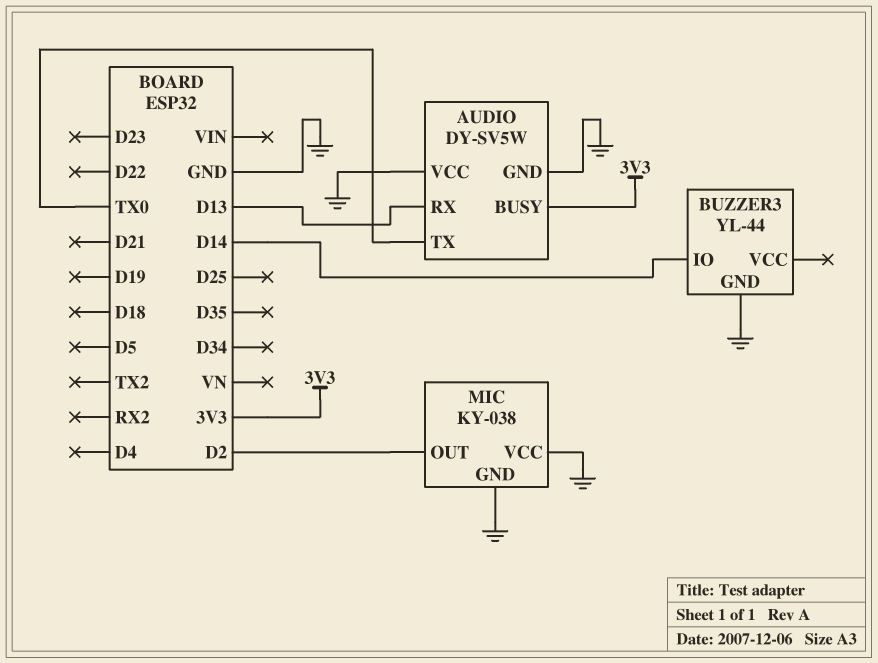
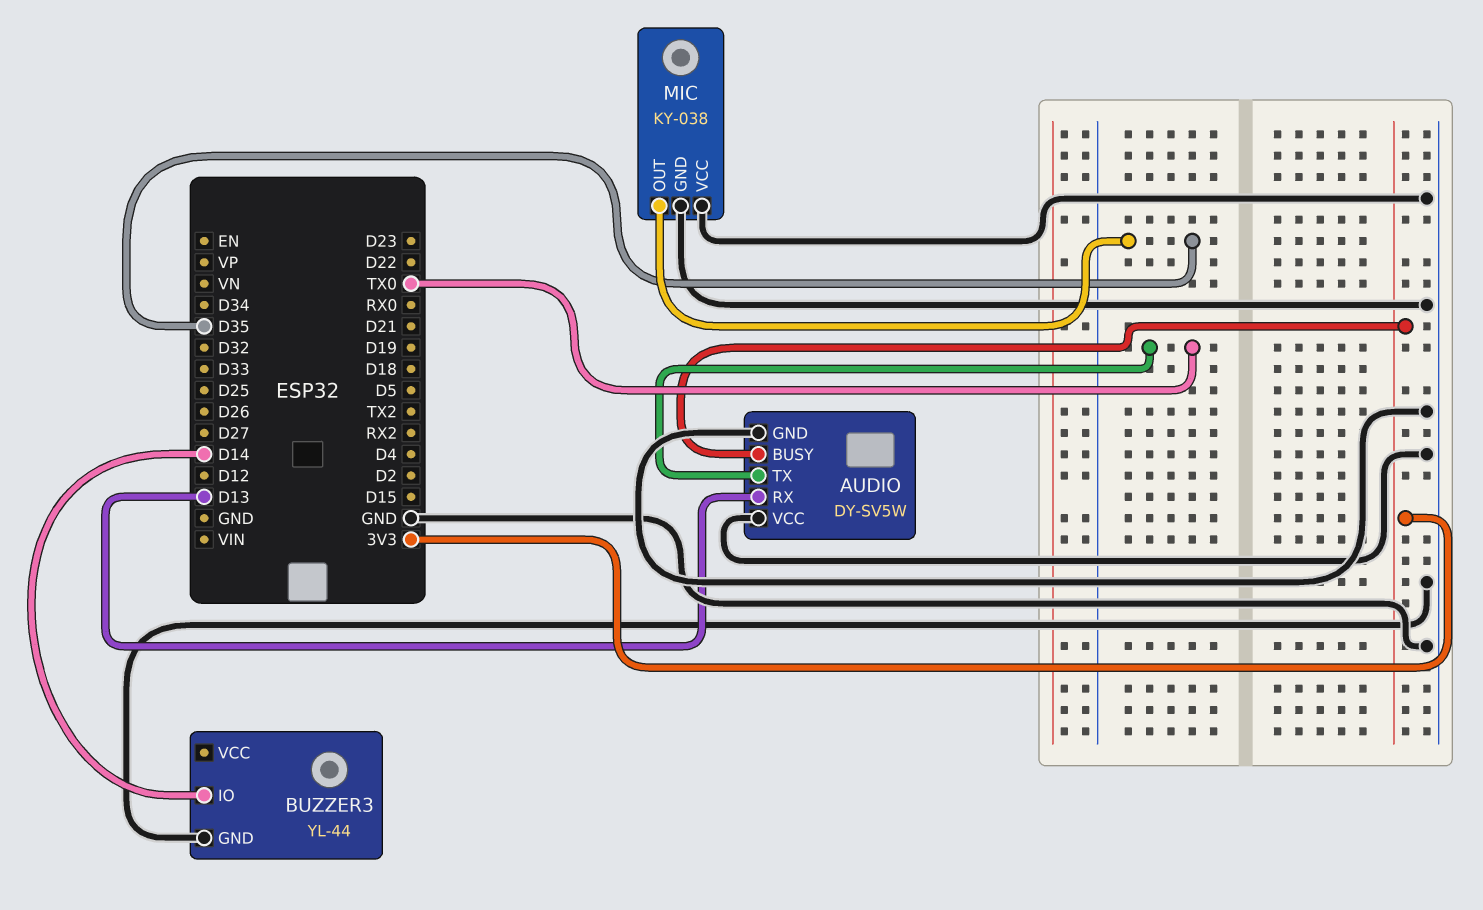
MIC pin OUT: D2 -> D35

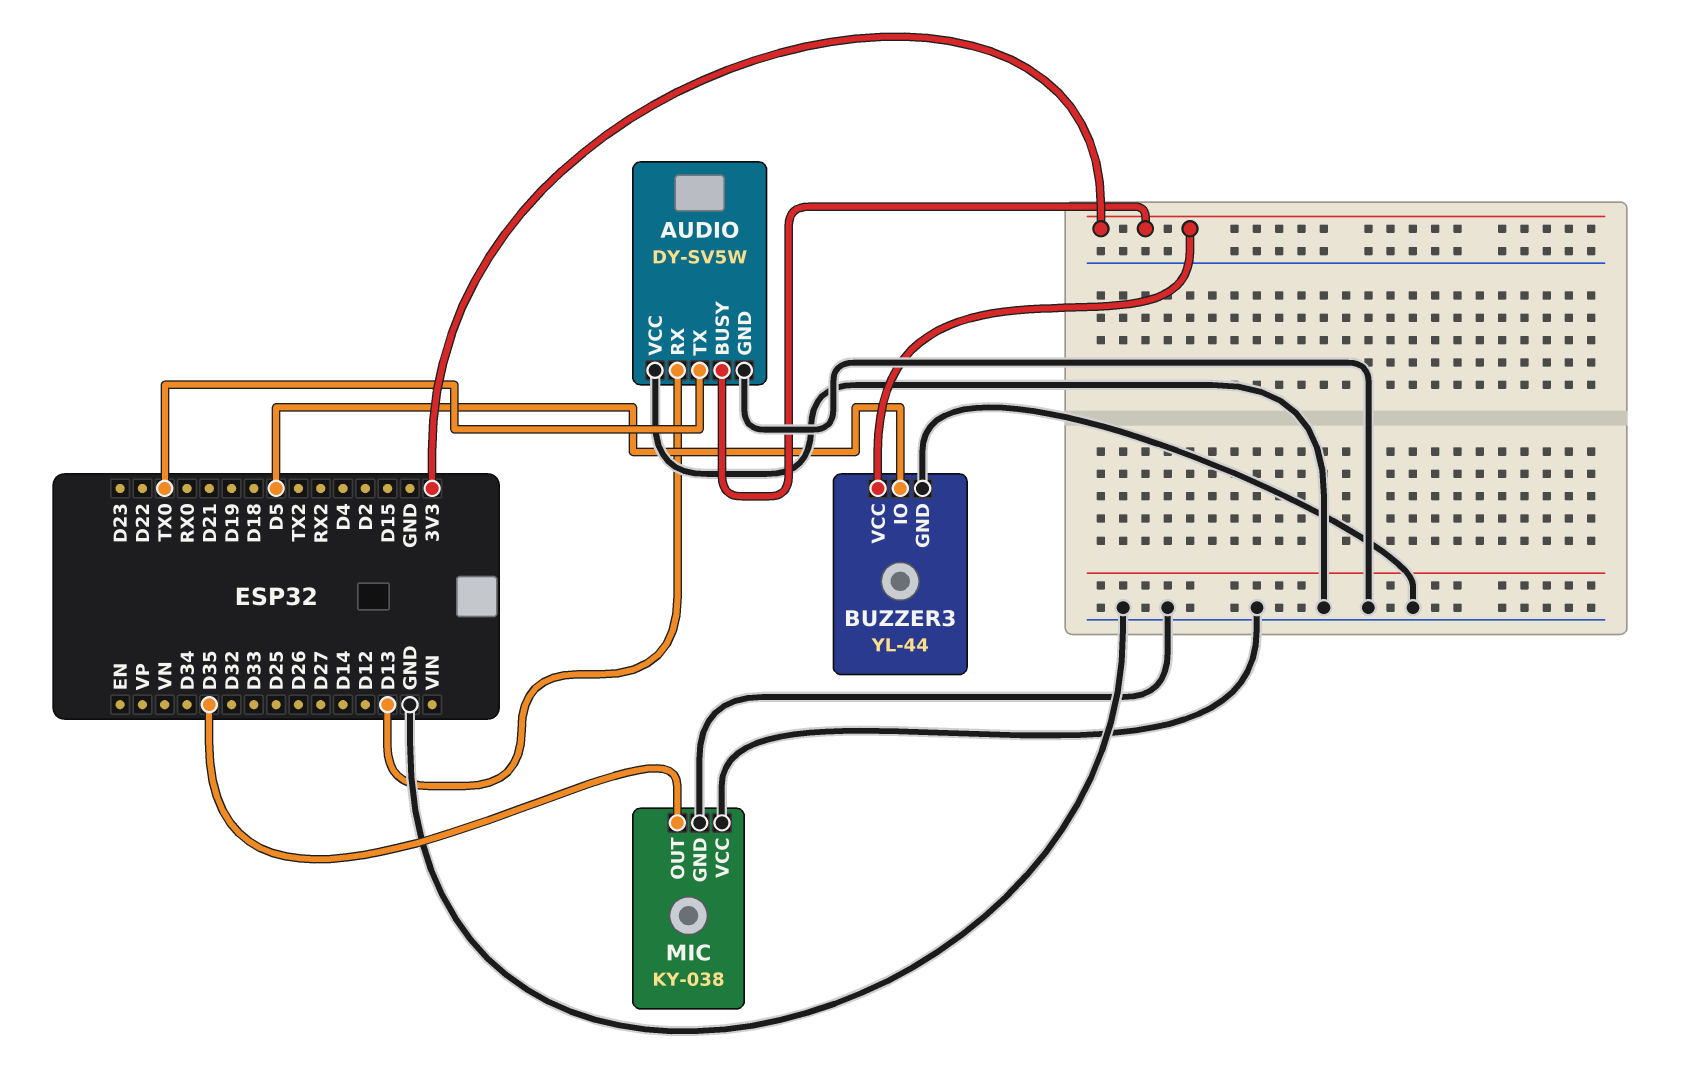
BUZZER3 pin IO: D14 -> D5
BUZZER3 pin VCC: none -> 3V3

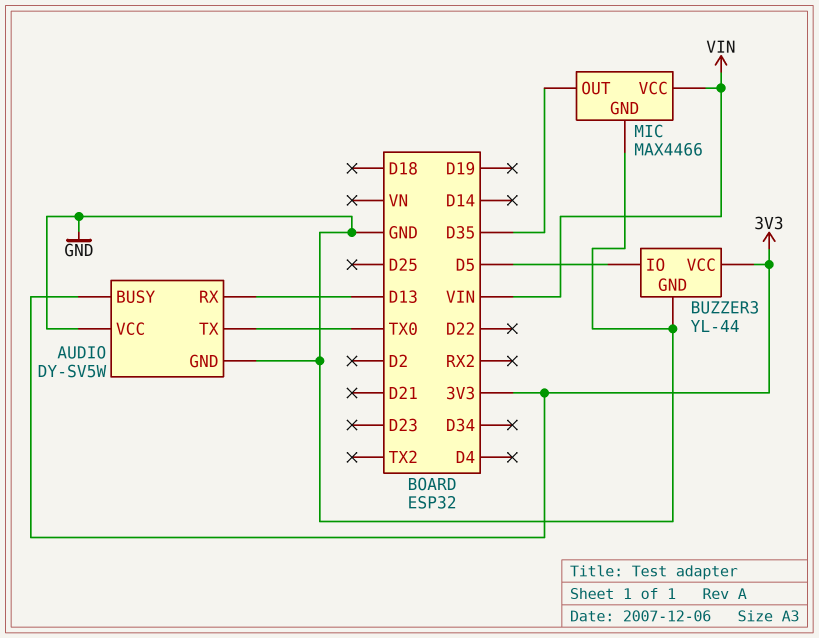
MIC: KY-038 -> MAX4466
MIC pin VCC: GND -> VIN

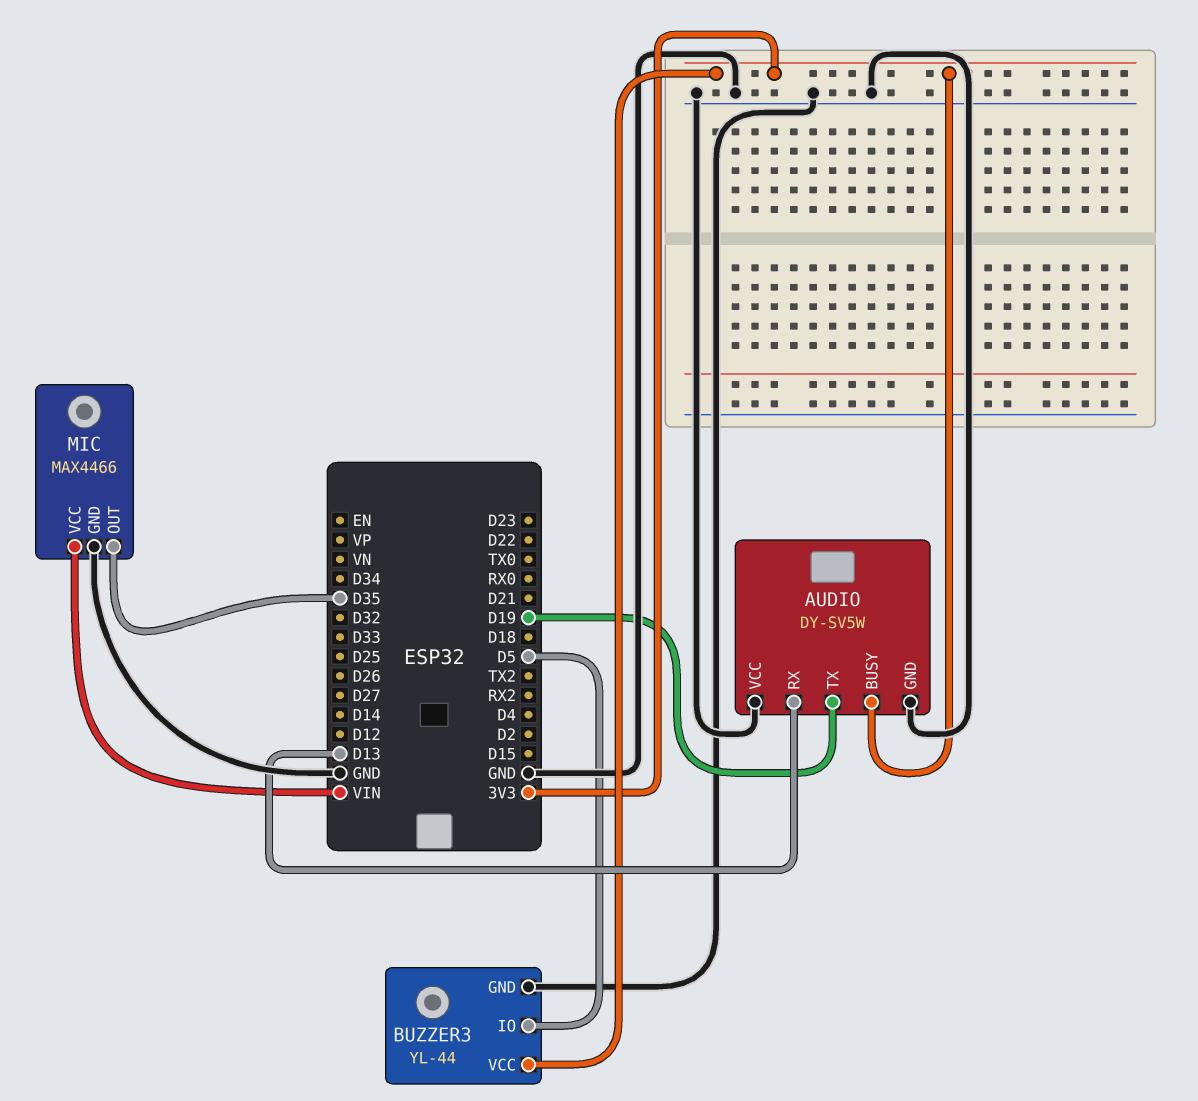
AUDIO pin TX: TX0 -> D19

